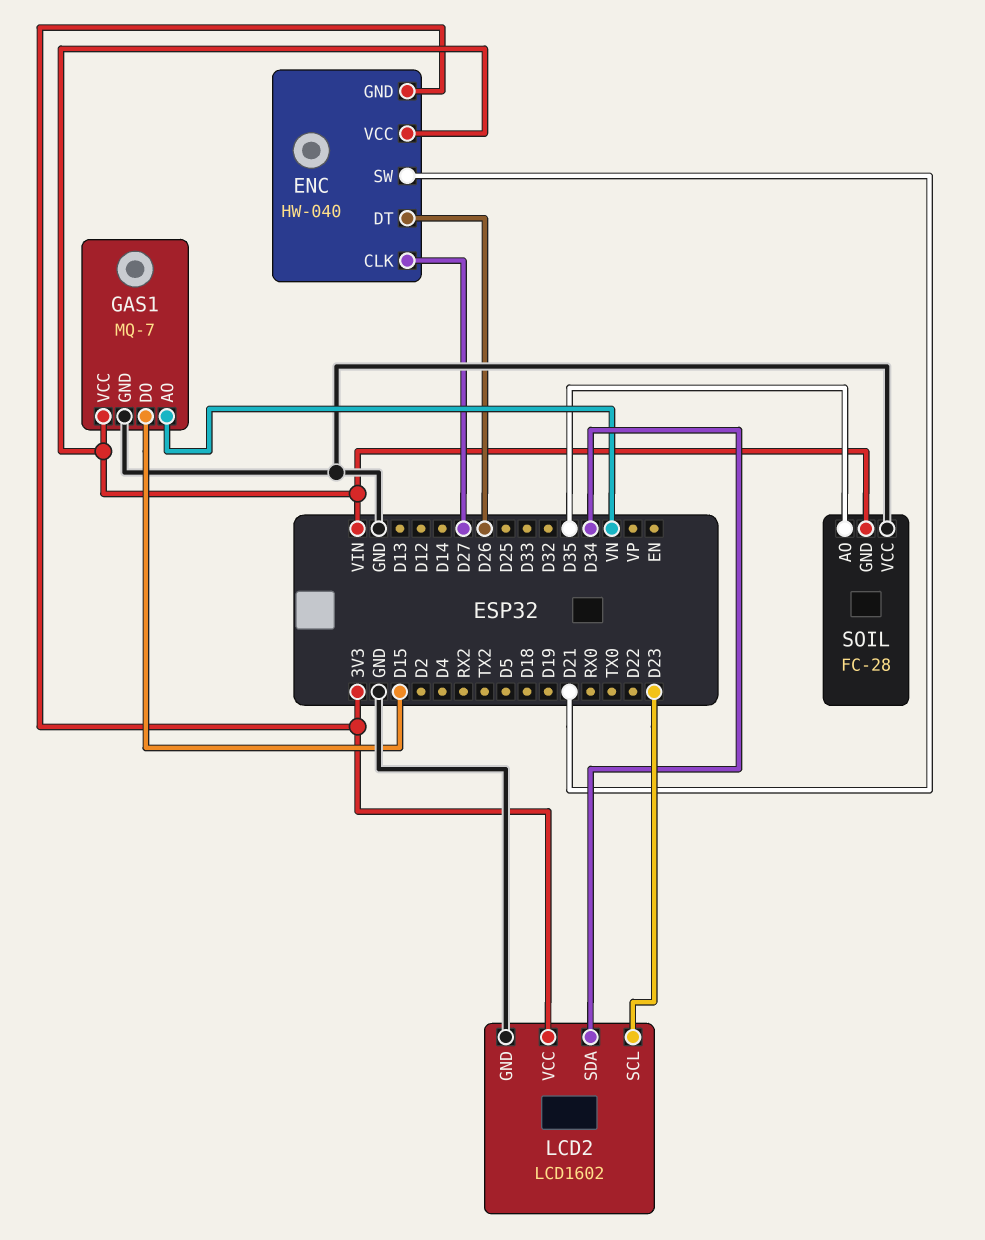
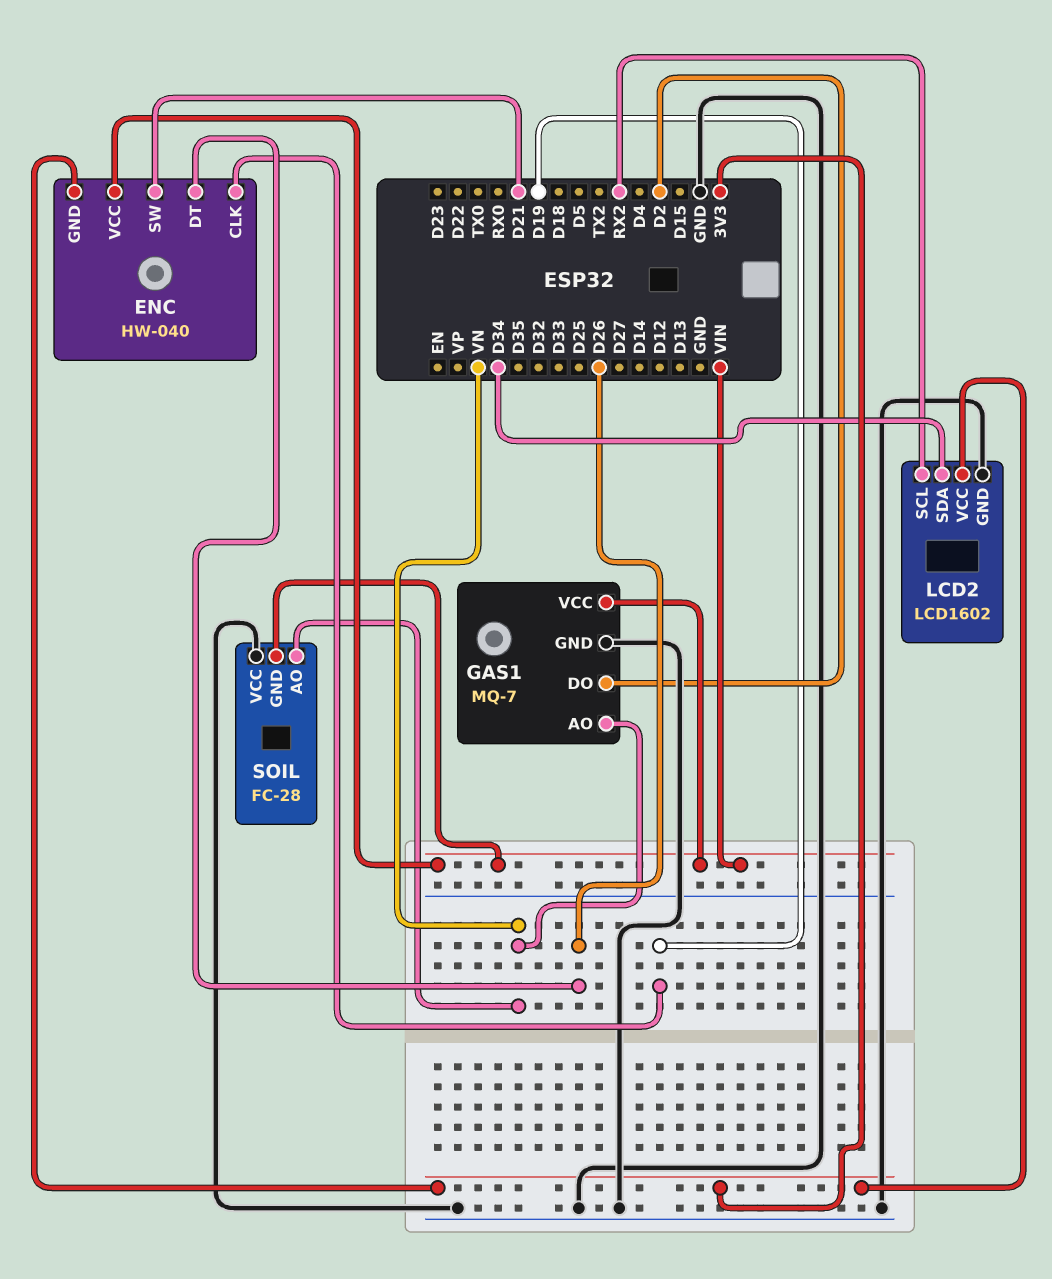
ENC pin CLK: D27 -> D19
GAS1 pin DO: D15 -> D2
LCD2 pin SCL: D23 -> RX2
SOIL pin AO: D35 -> VN

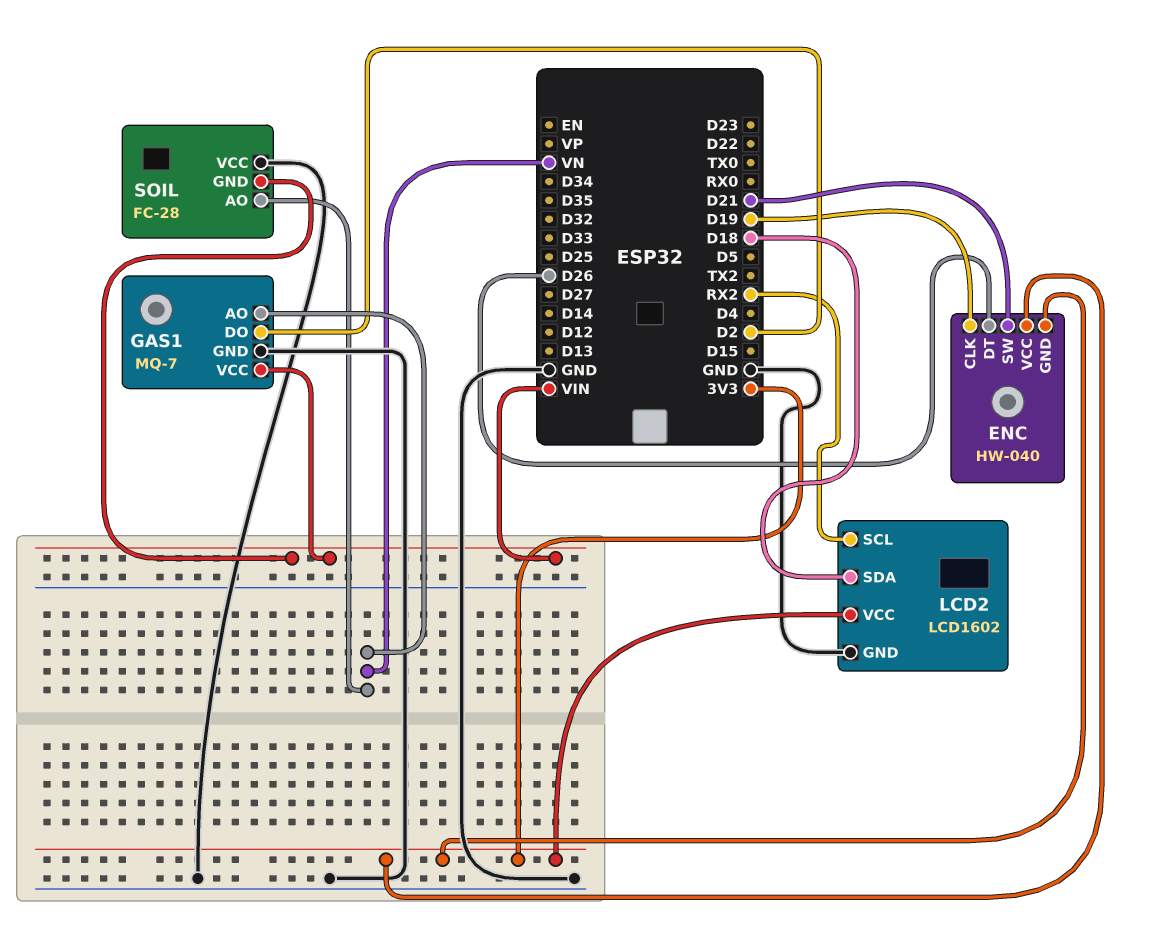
ENC pin VCC: VIN -> 3V3
LCD2 pin SDA: D34 -> D18

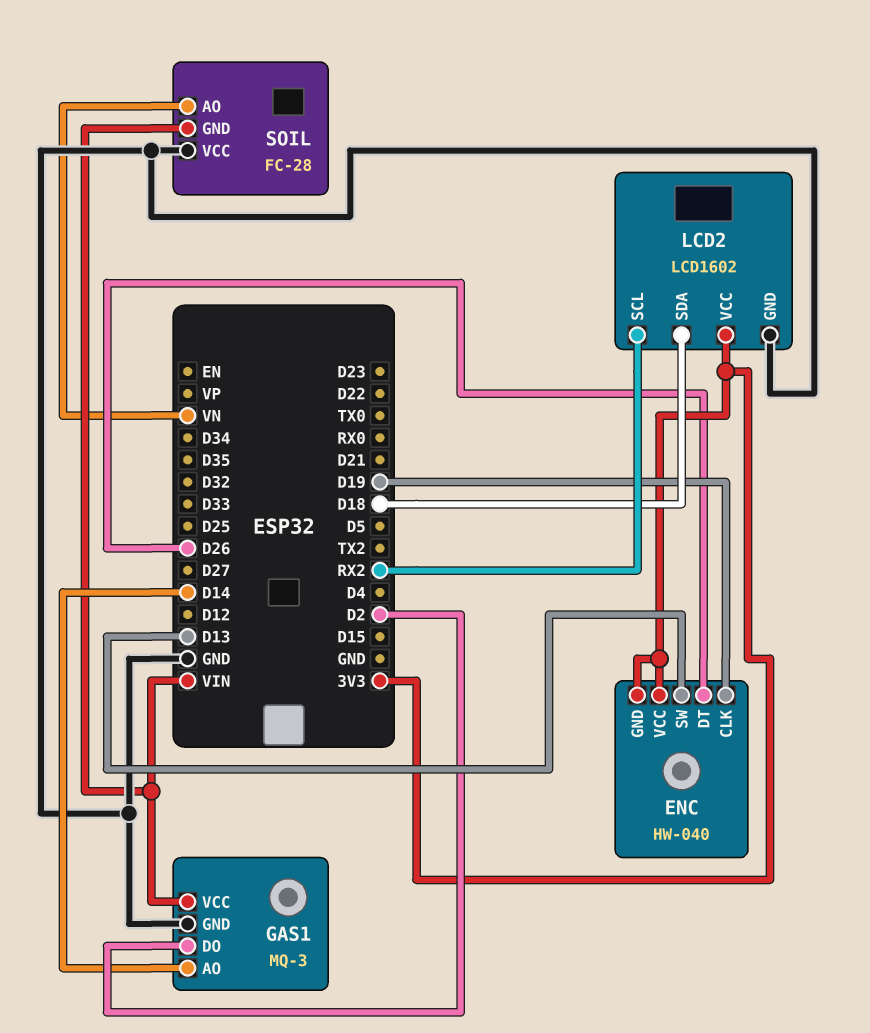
ENC pin SW: D21 -> D13
GAS1: MQ-7 -> MQ-3
GAS1 pin AO: VN -> D14

